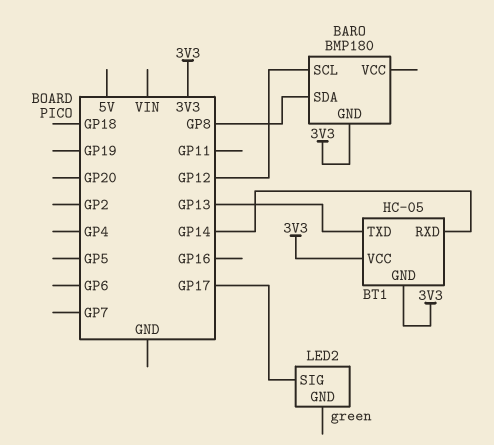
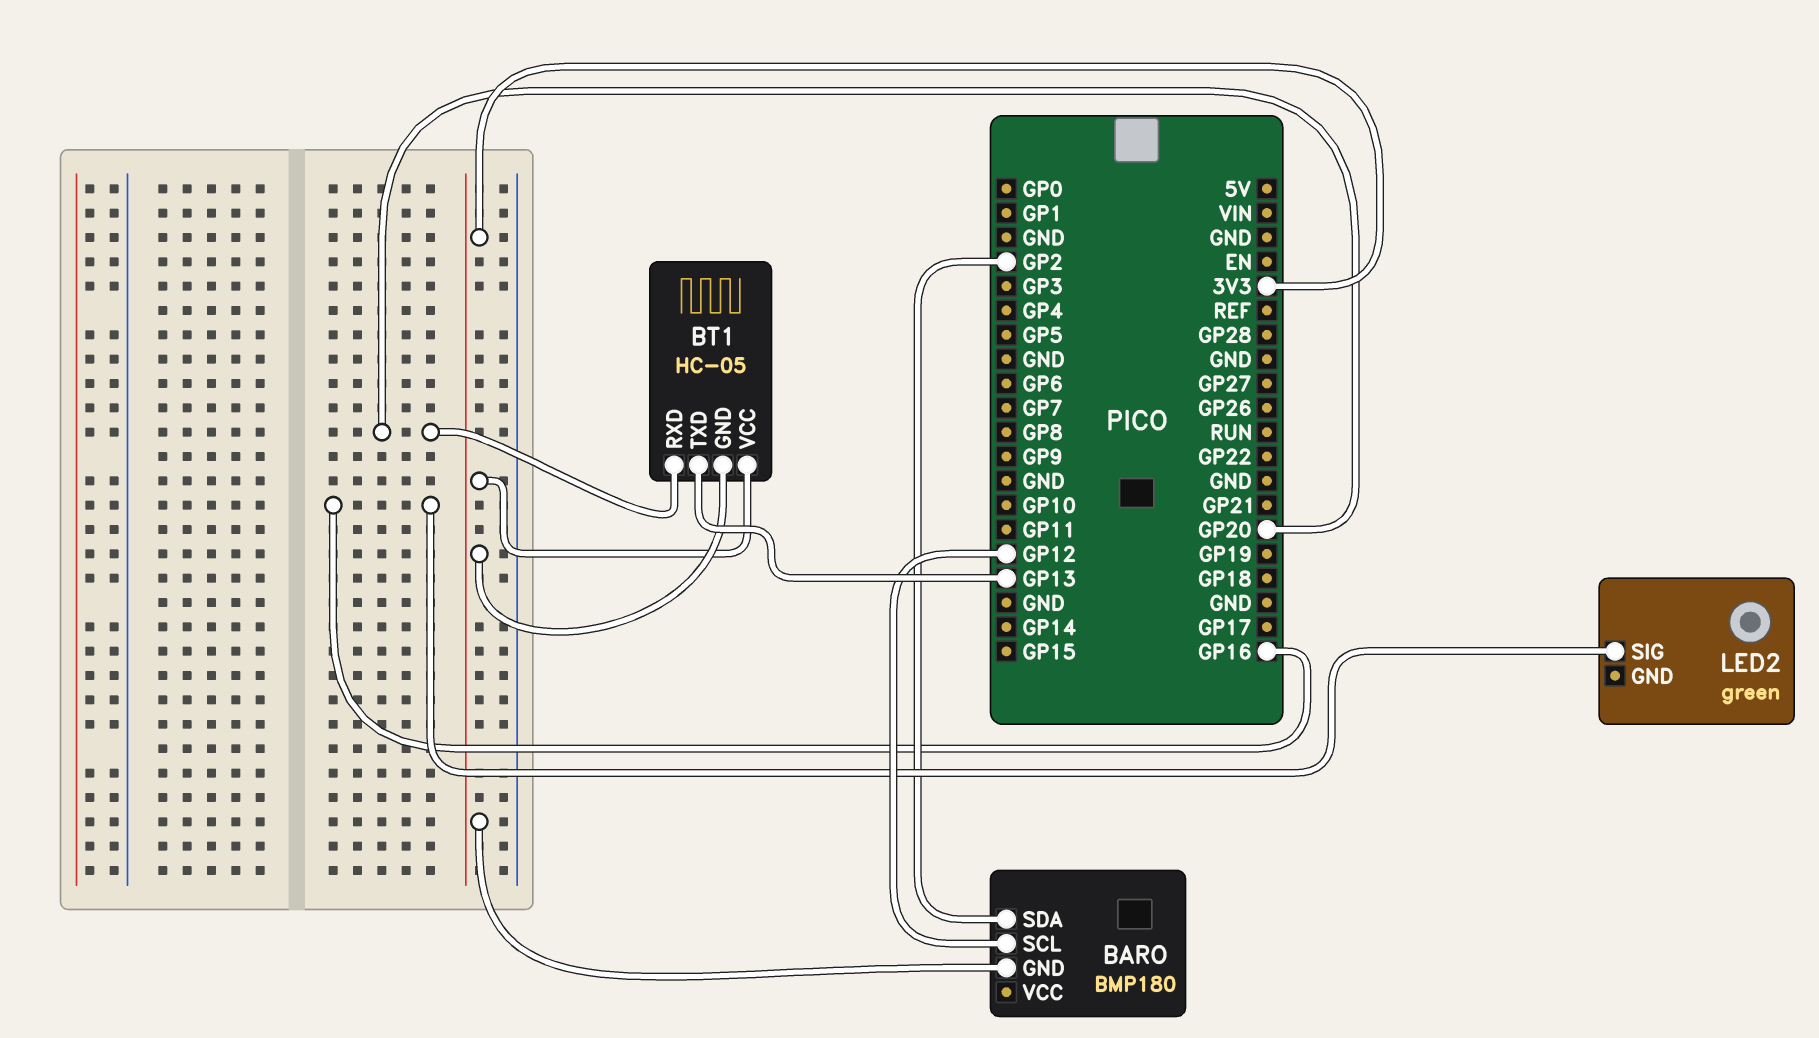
BARO pin SDA: GP8 -> GP2
BT1 pin RXD: GP14 -> GP20
LED2 pin SIG: GP17 -> GP16

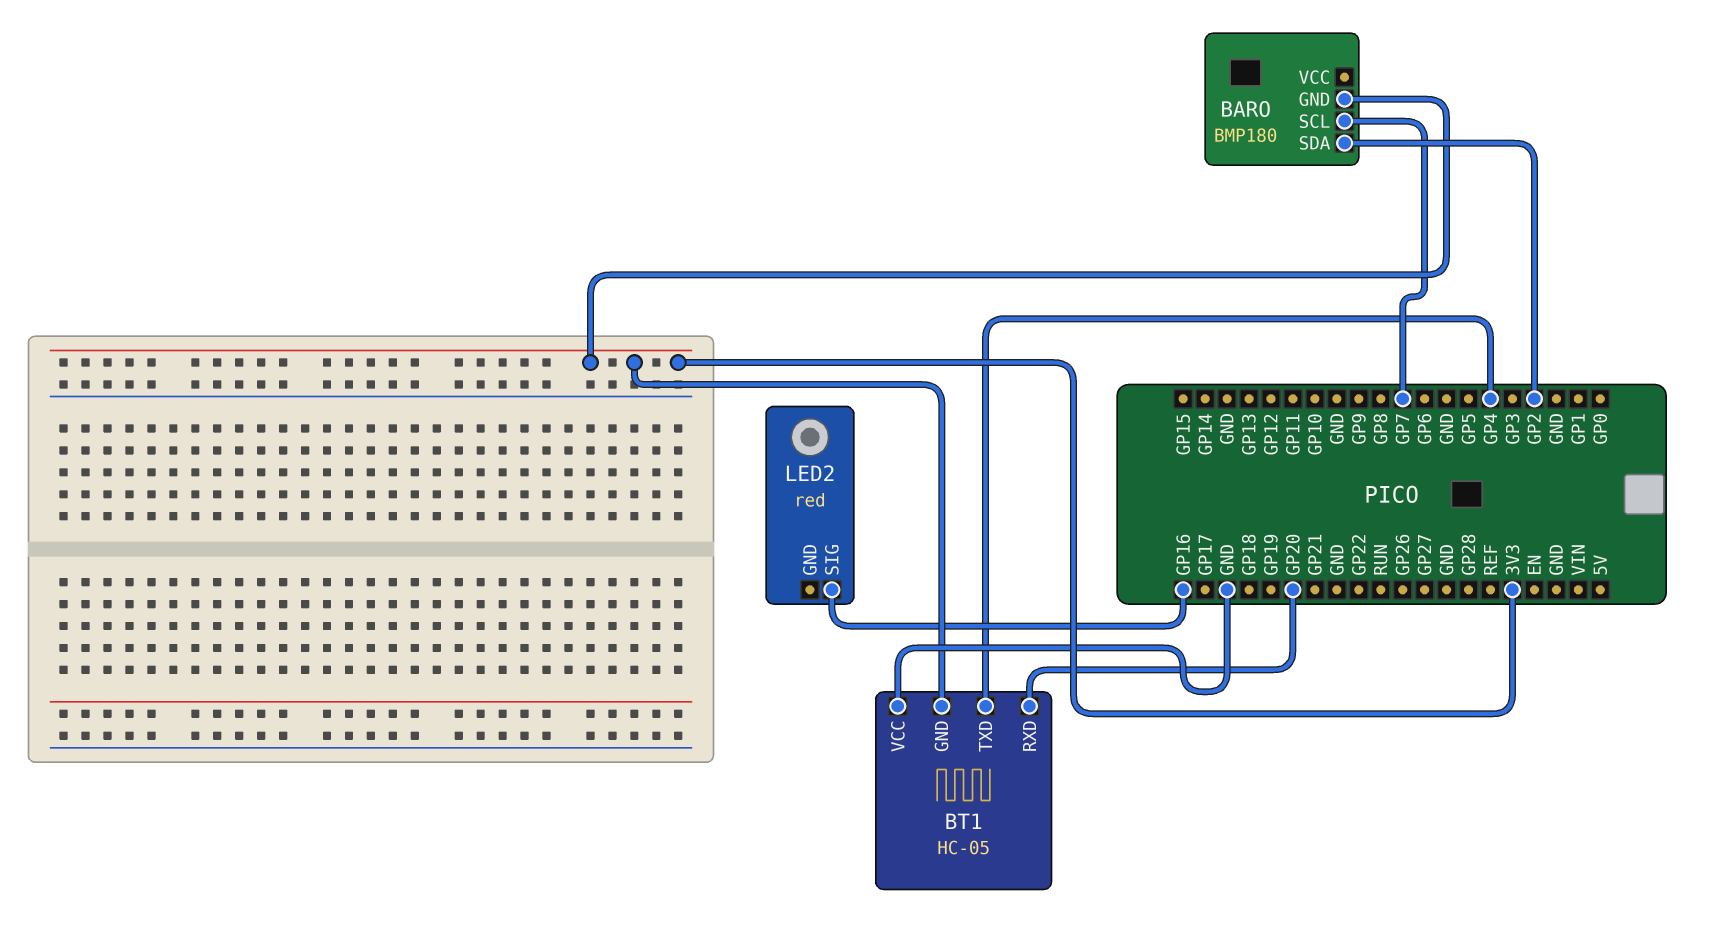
BARO pin SCL: GP12 -> GP7
BT1 pin TXD: GP13 -> GP4
BT1 pin VCC: 3V3 -> GND
LED2: green -> red

